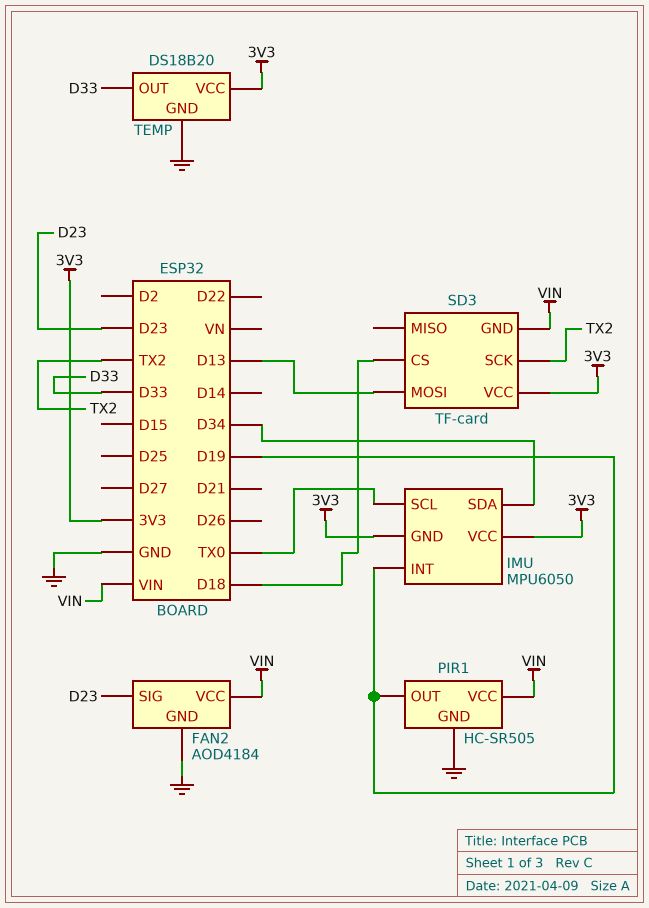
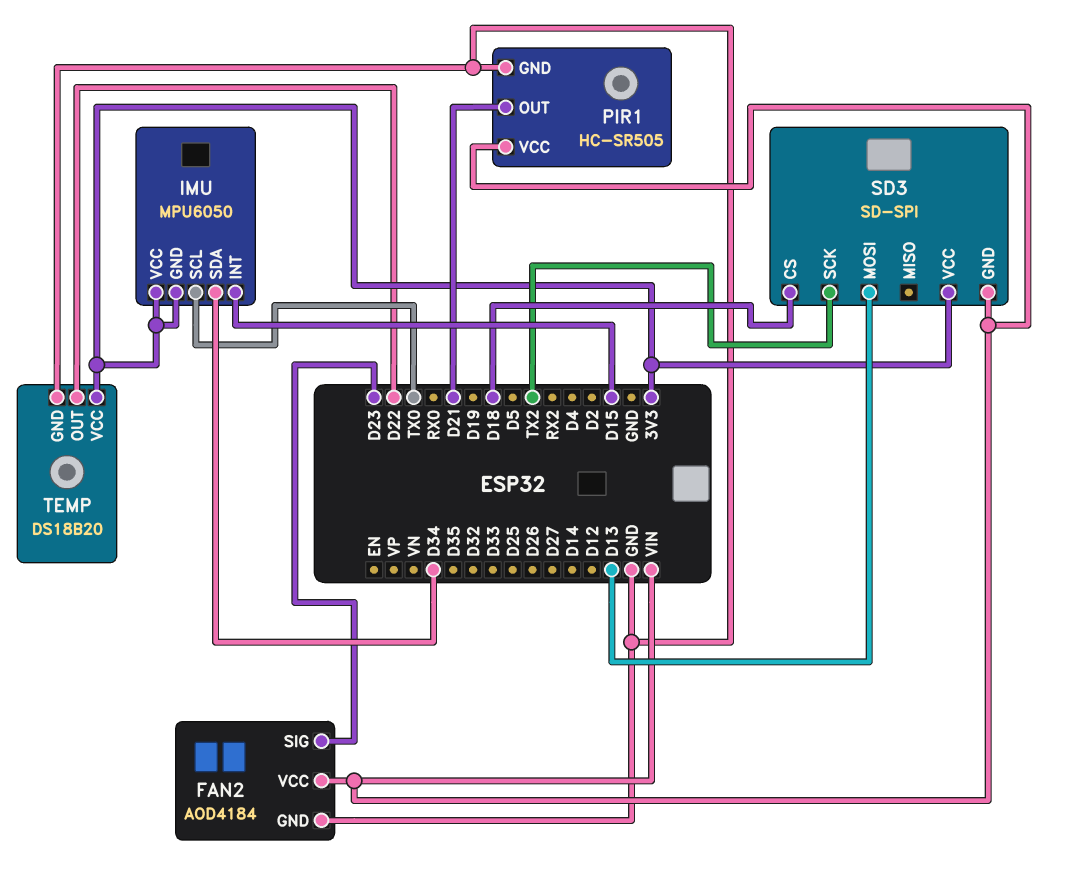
IMU pin INT: D19 -> D15
PIR1 pin OUT: D19 -> D21
SD3: TF-card -> SD-SPI
TEMP pin OUT: D33 -> D22

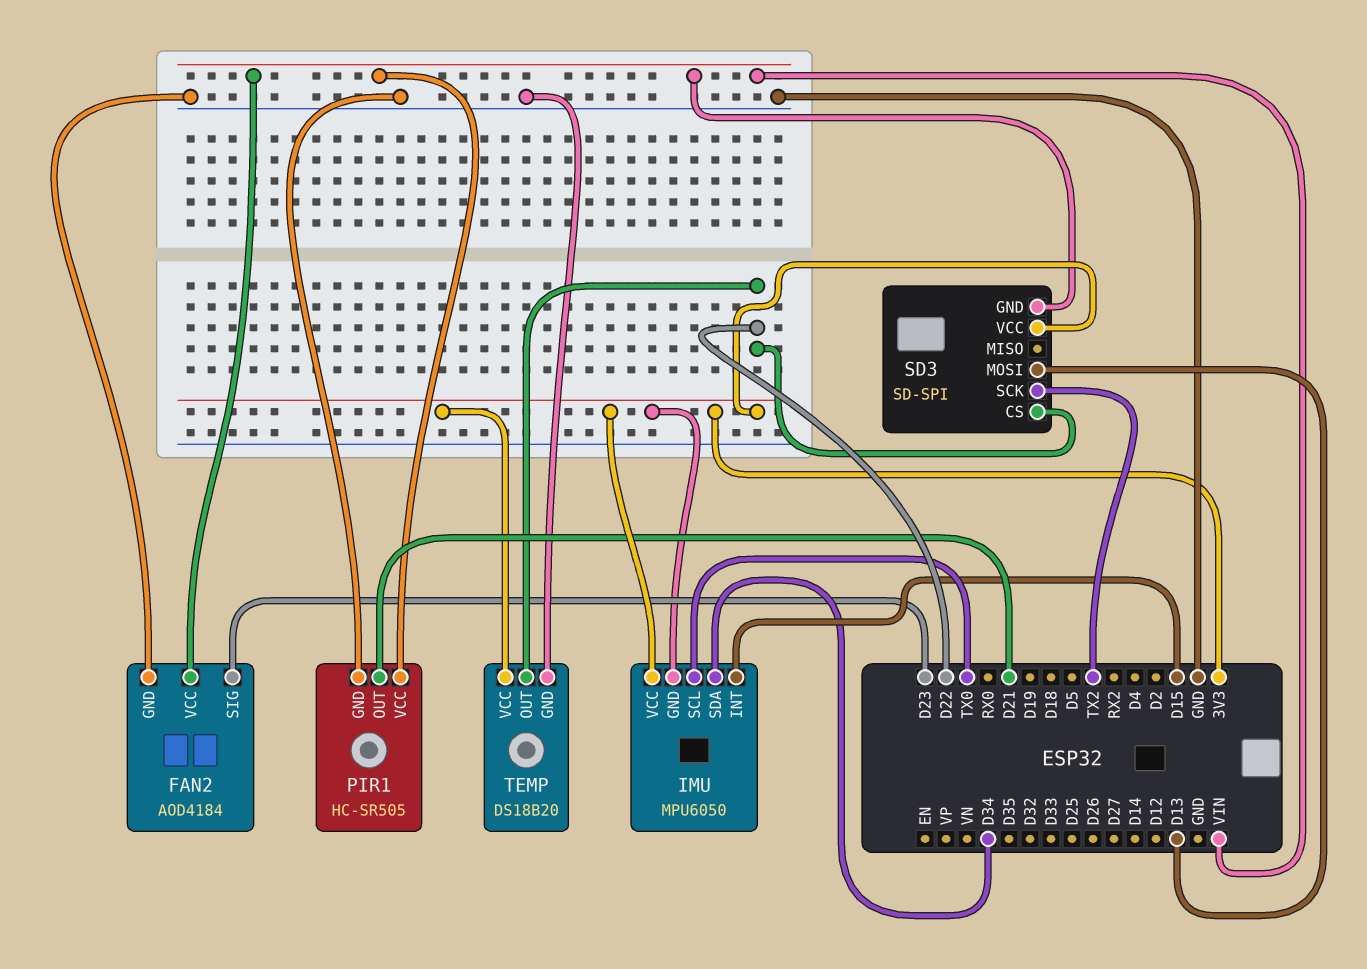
SD3 pin CS: D18 -> D22

